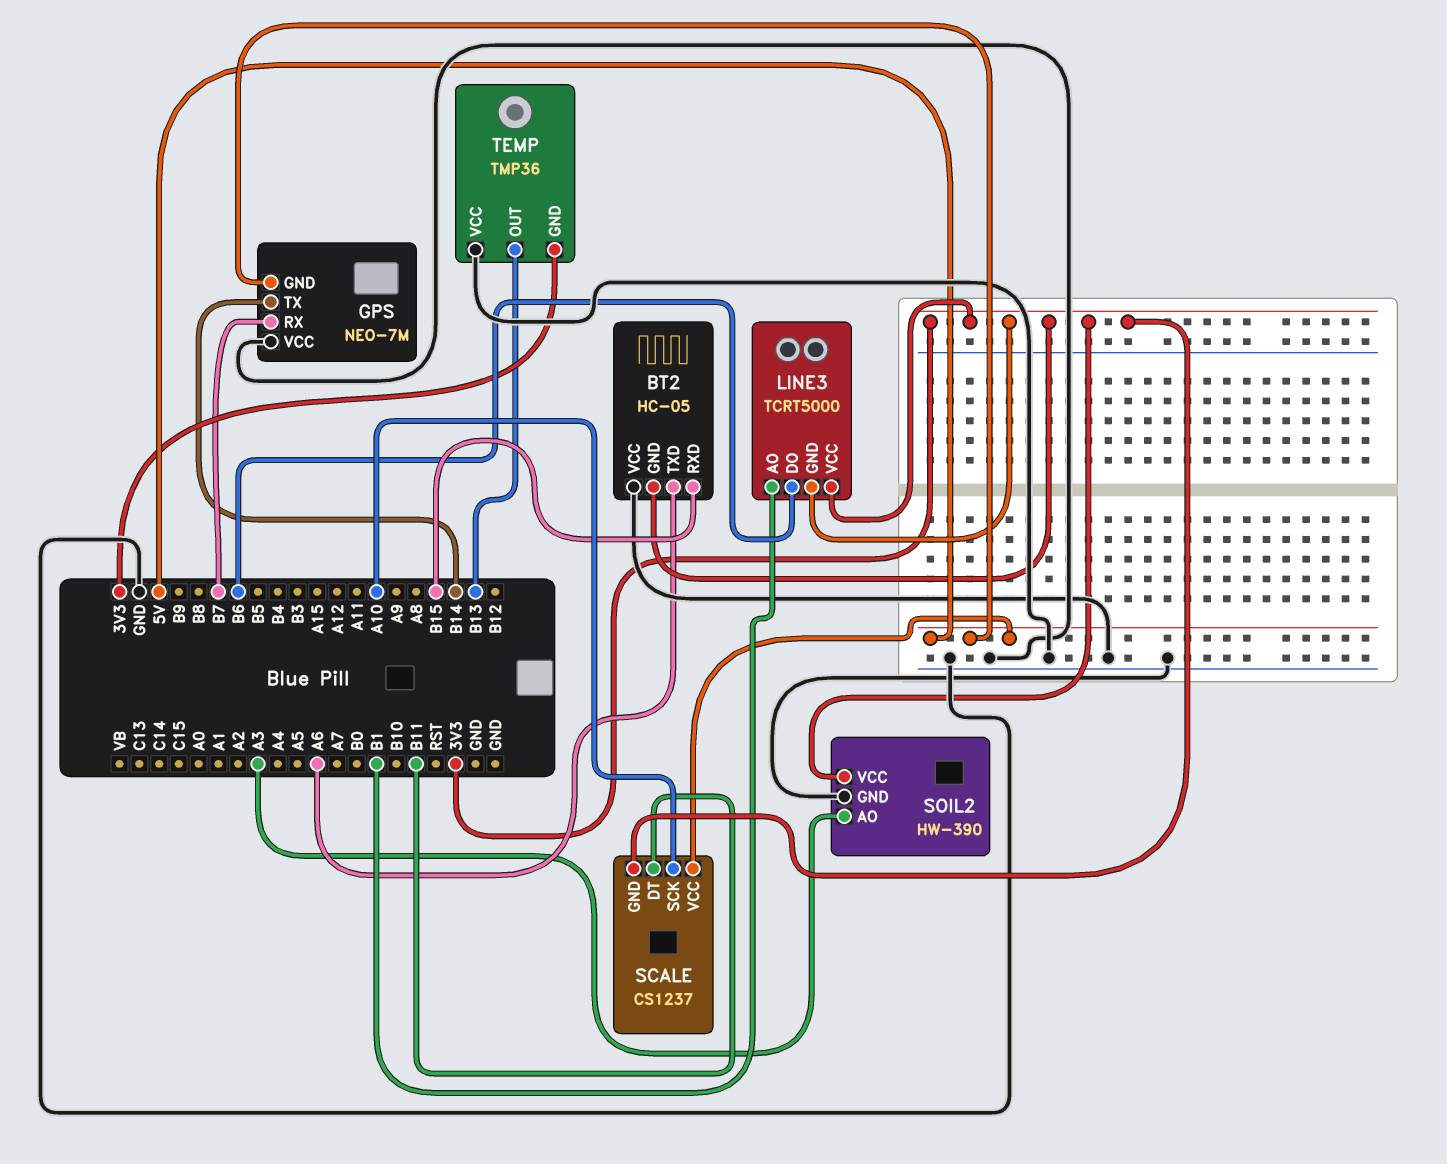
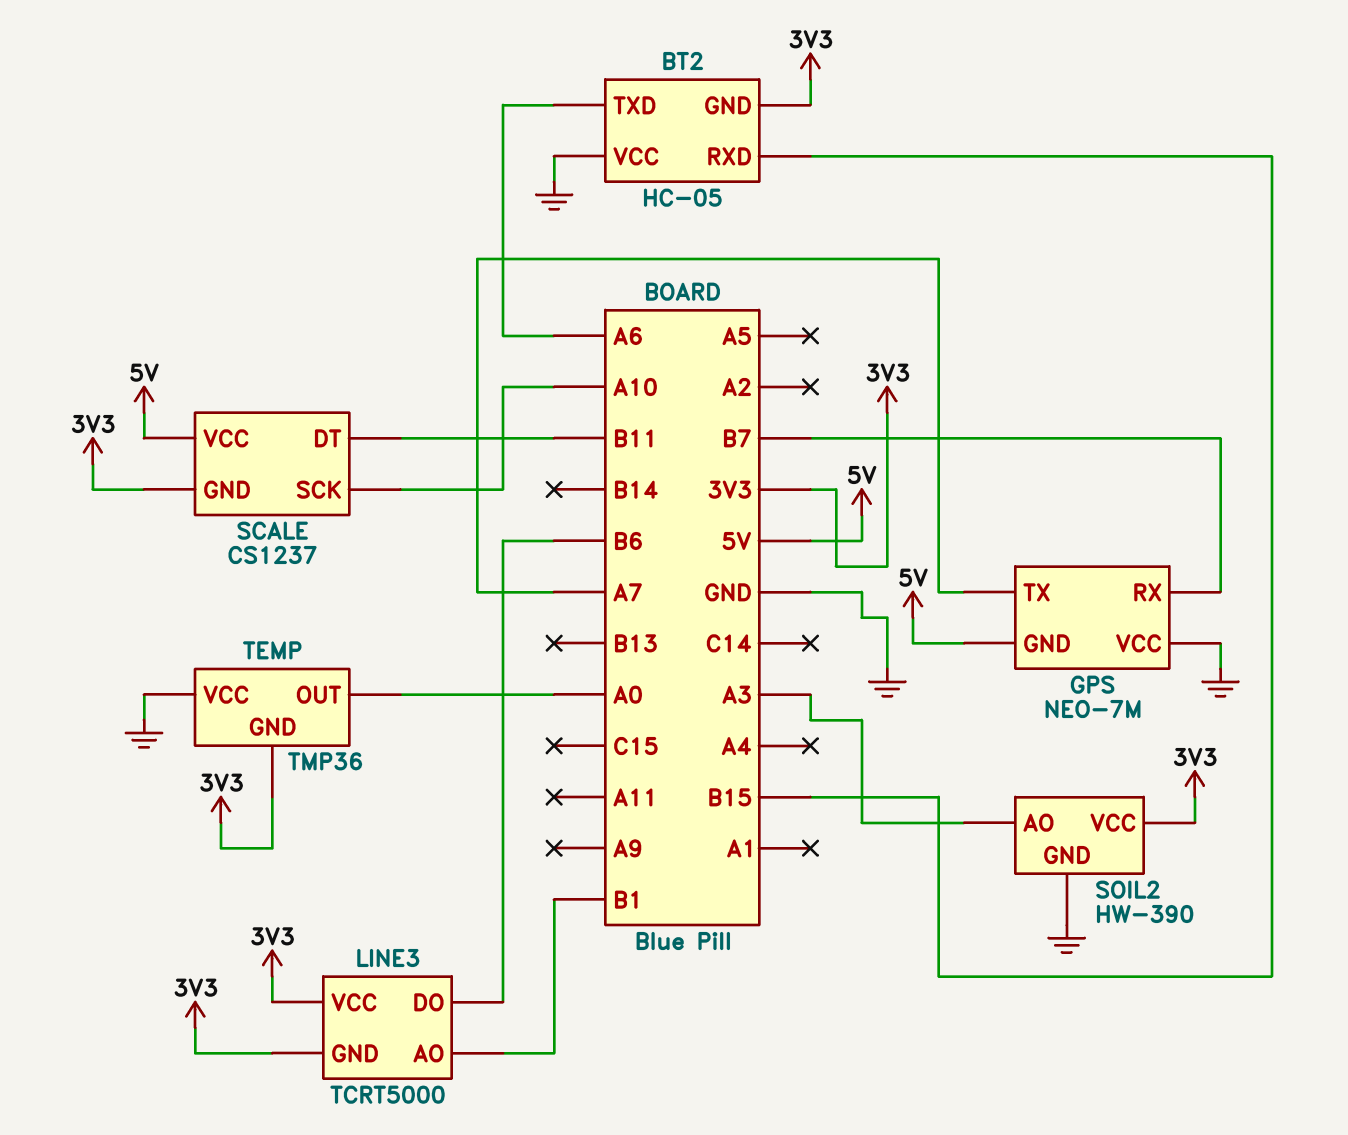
GPS pin TX: B14 -> A7
TEMP pin OUT: B13 -> A0

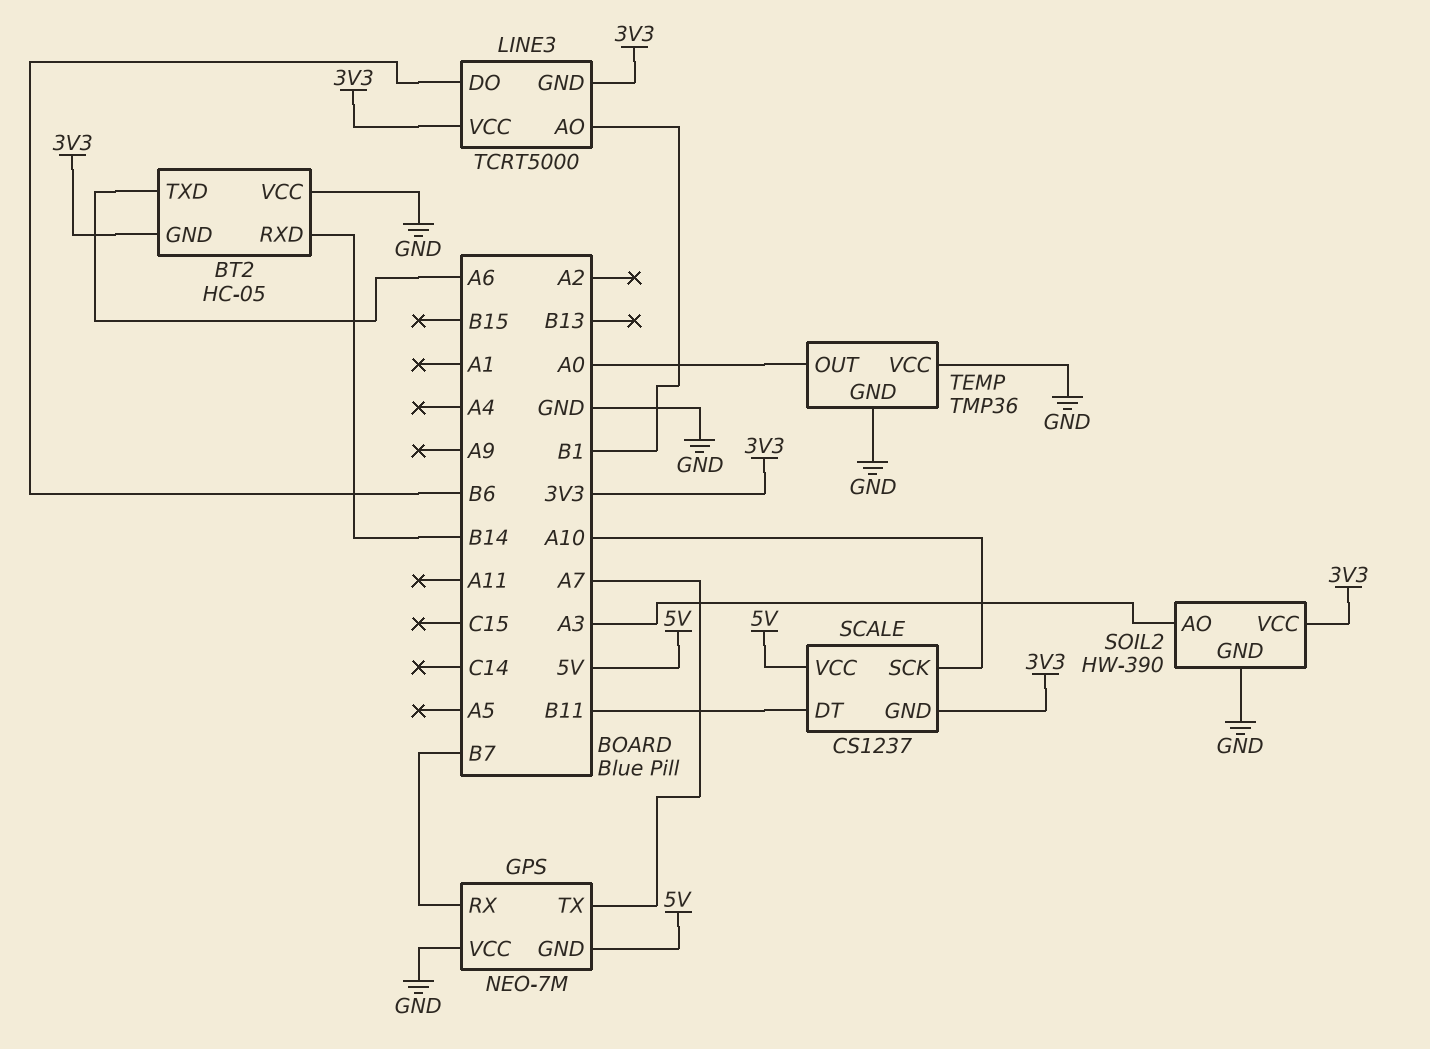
BT2 pin RXD: B15 -> B14
TEMP pin GND: 3V3 -> GND

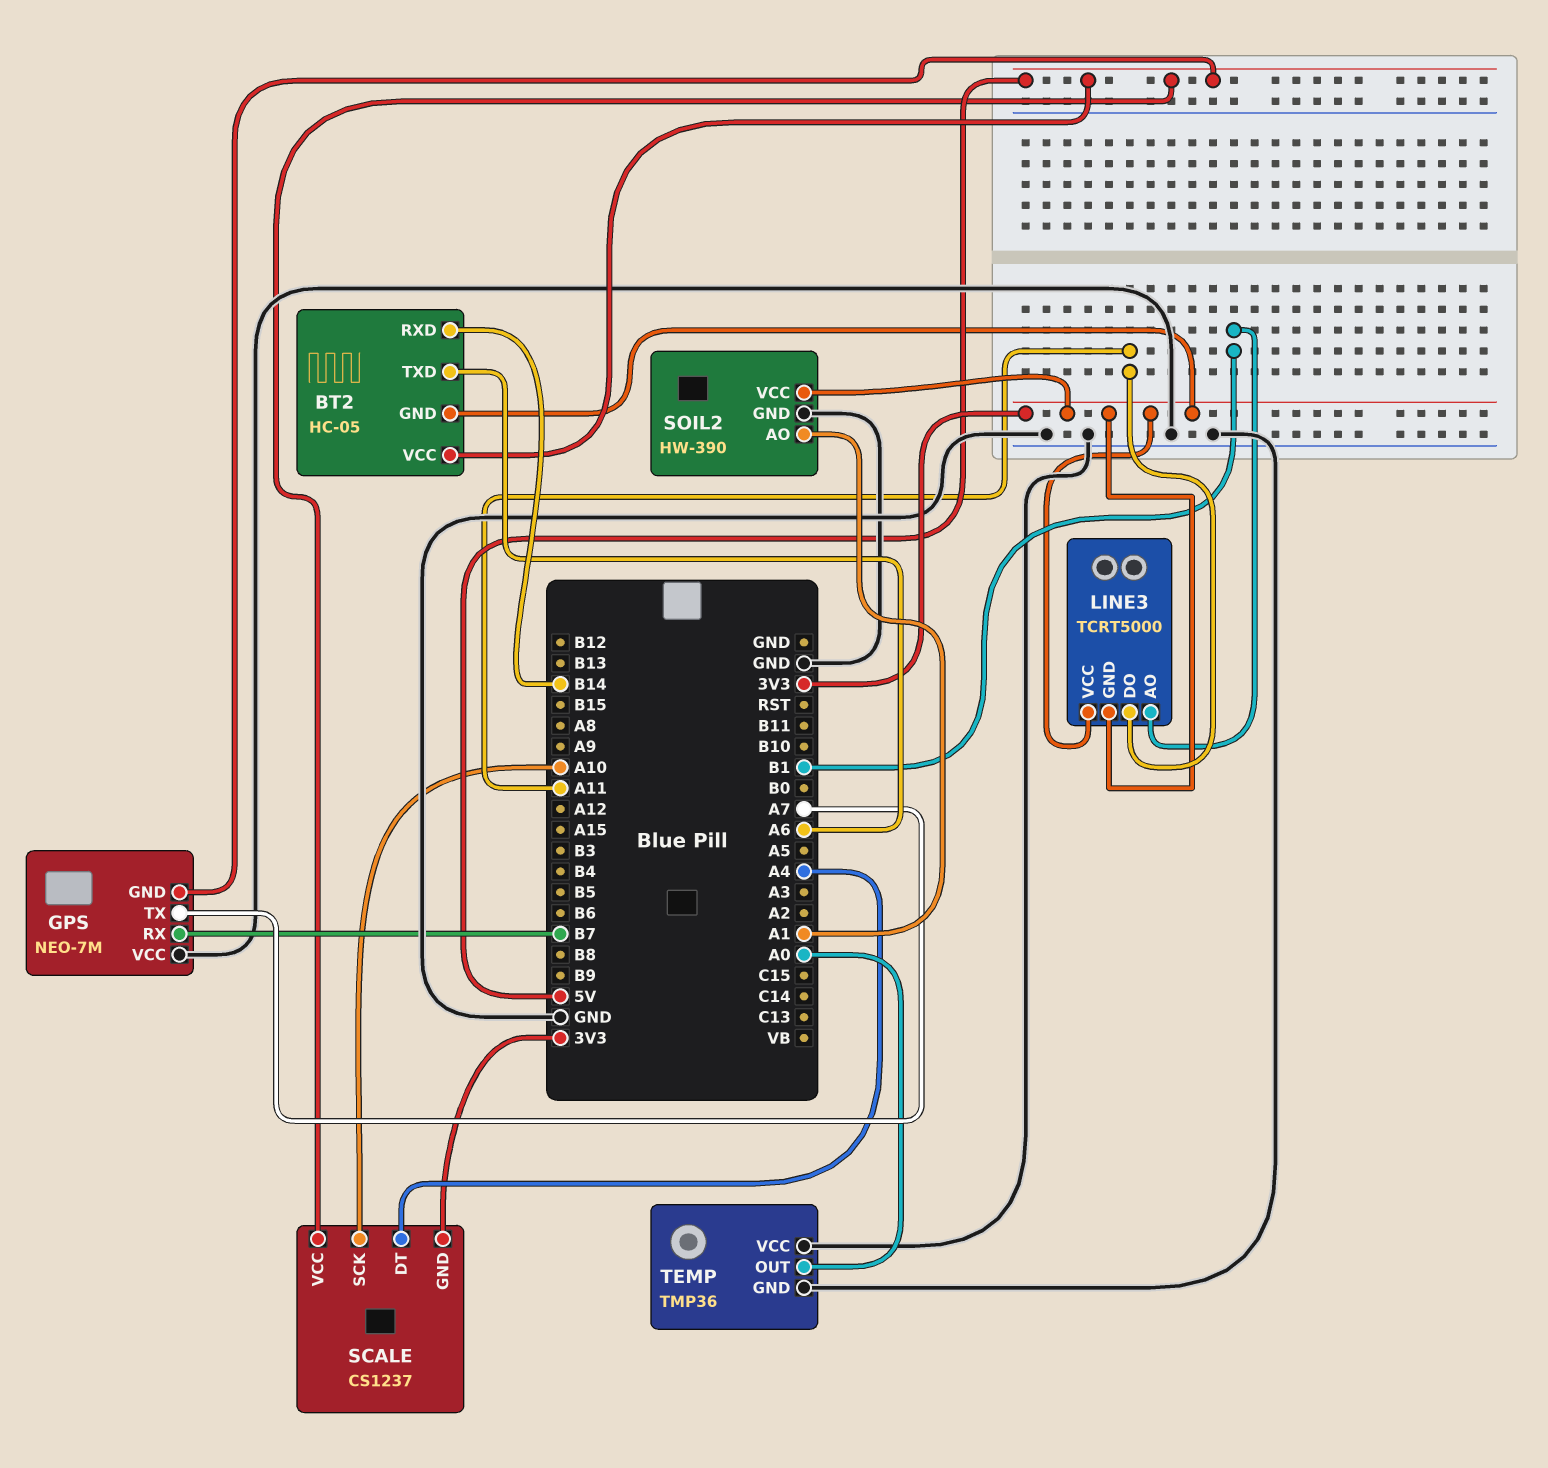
BT2 pin VCC: GND -> 5V
LINE3 pin DO: B6 -> A11
SCALE pin DT: B11 -> A4
SOIL2 pin AO: A3 -> A1

